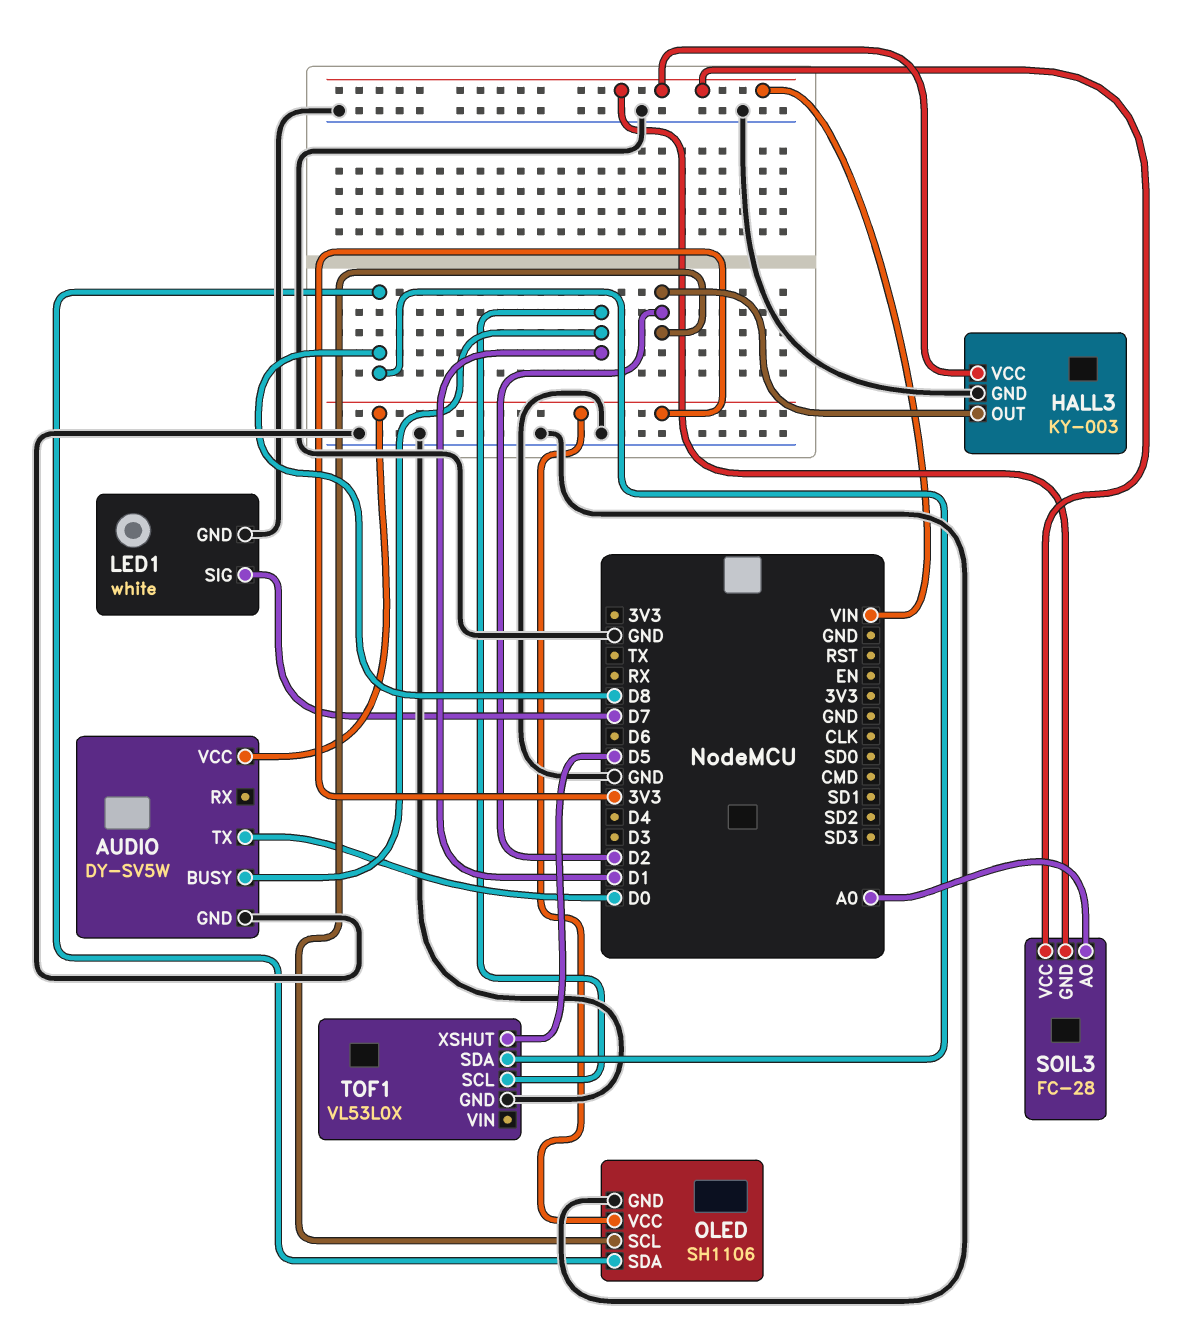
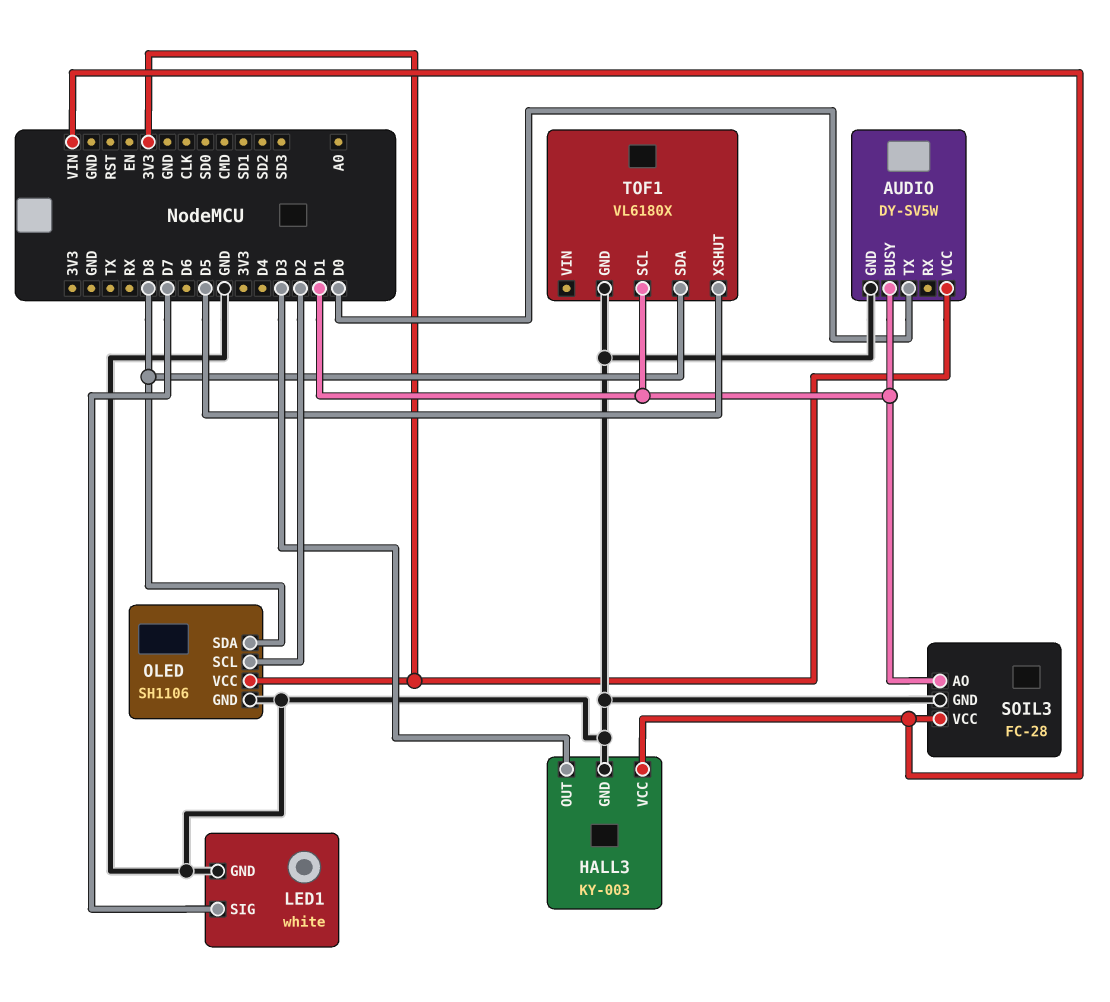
HALL3 pin OUT: D2 -> D3
SOIL3 pin AO: A0 -> D1
SOIL3 pin GND: VIN -> GND
TOF1: VL53L0X -> VL6180X

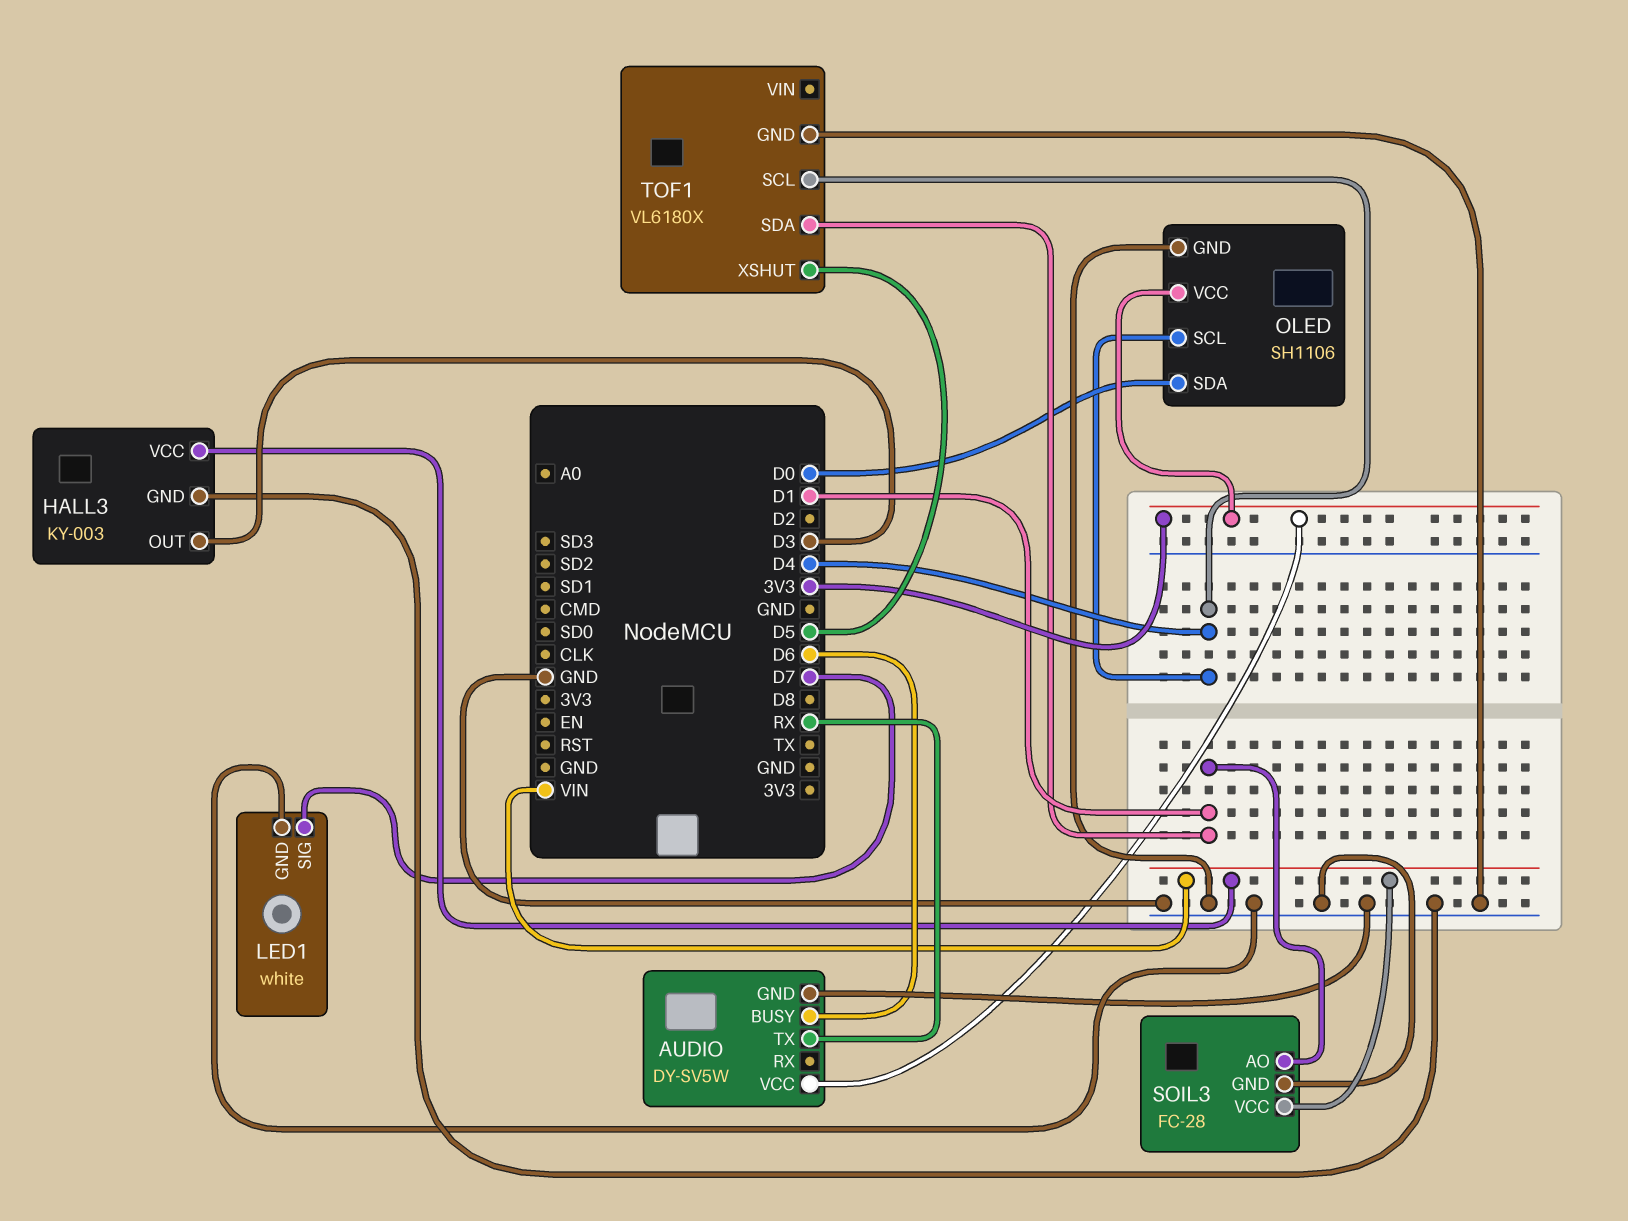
AUDIO pin BUSY: D1 -> D6
AUDIO pin TX: D0 -> RX
OLED pin SCL: D2 -> D4
OLED pin SDA: D8 -> D0
TOF1 pin SCL: D1 -> D4
TOF1 pin SDA: D8 -> D1

